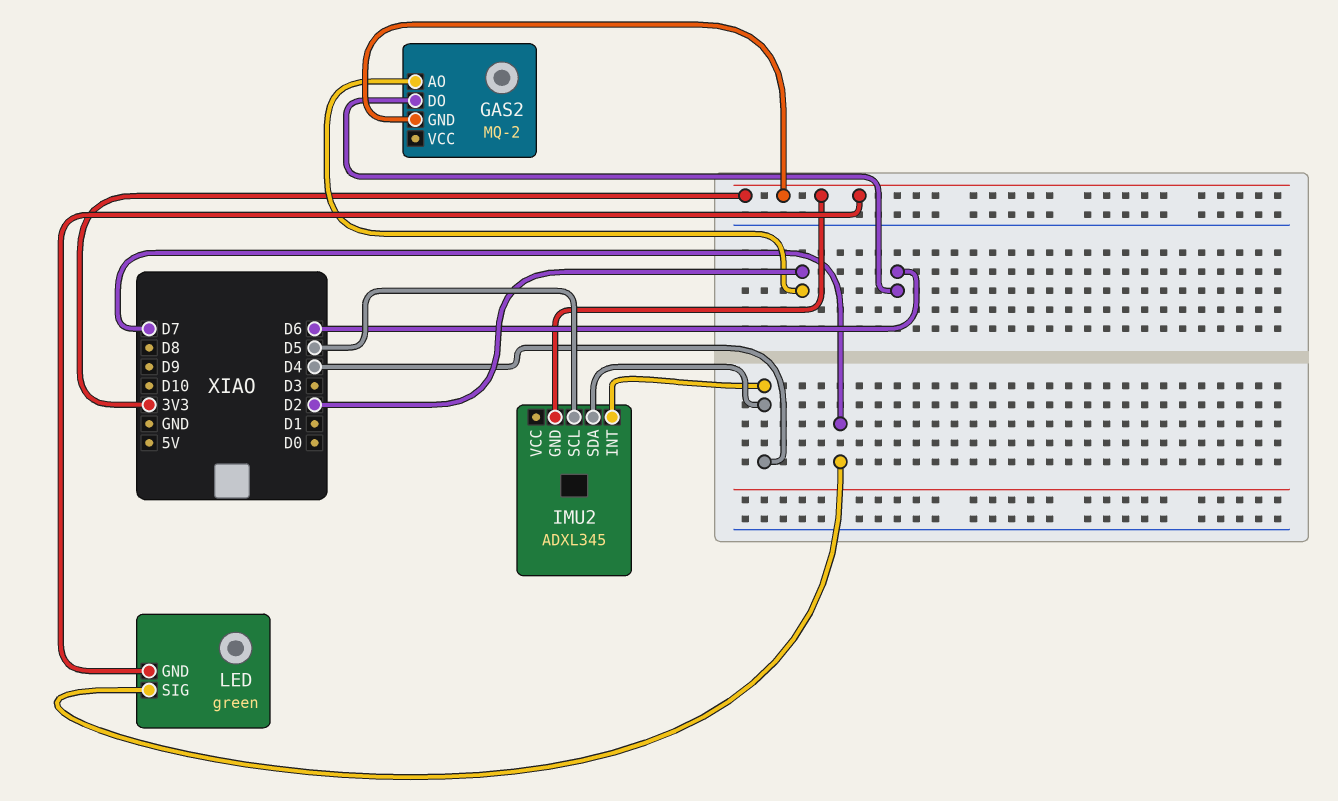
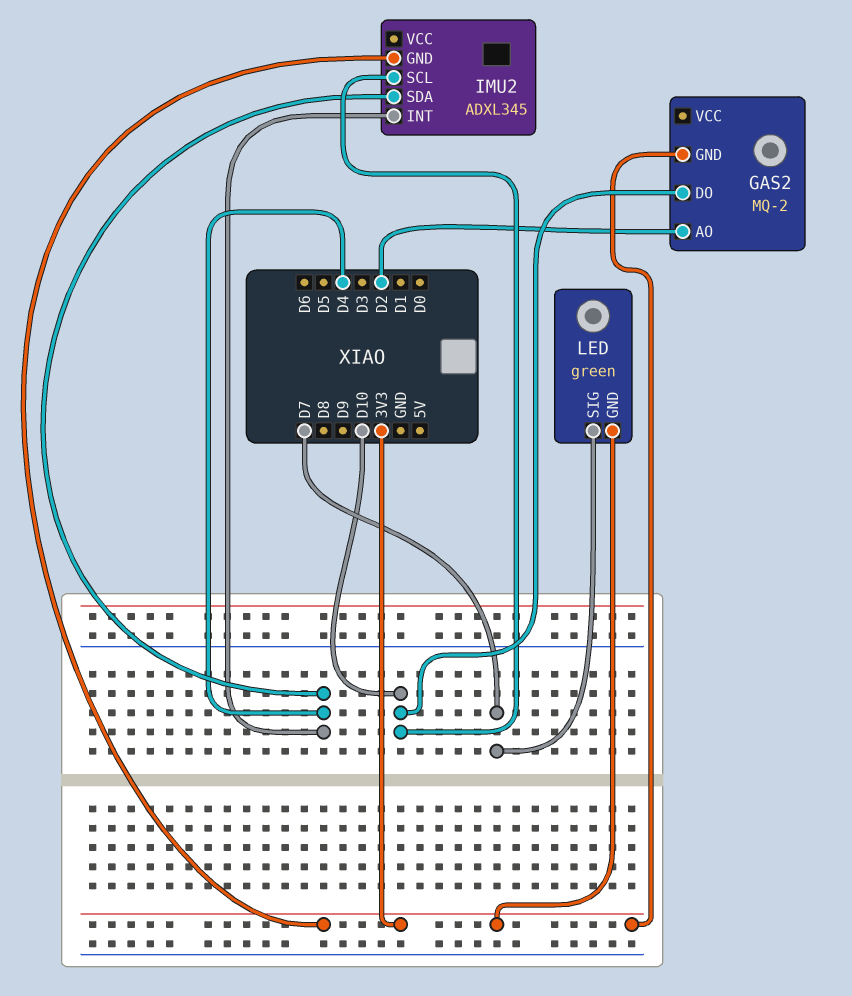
GAS2 pin DO: D6 -> D10
IMU2 pin SCL: D5 -> D10

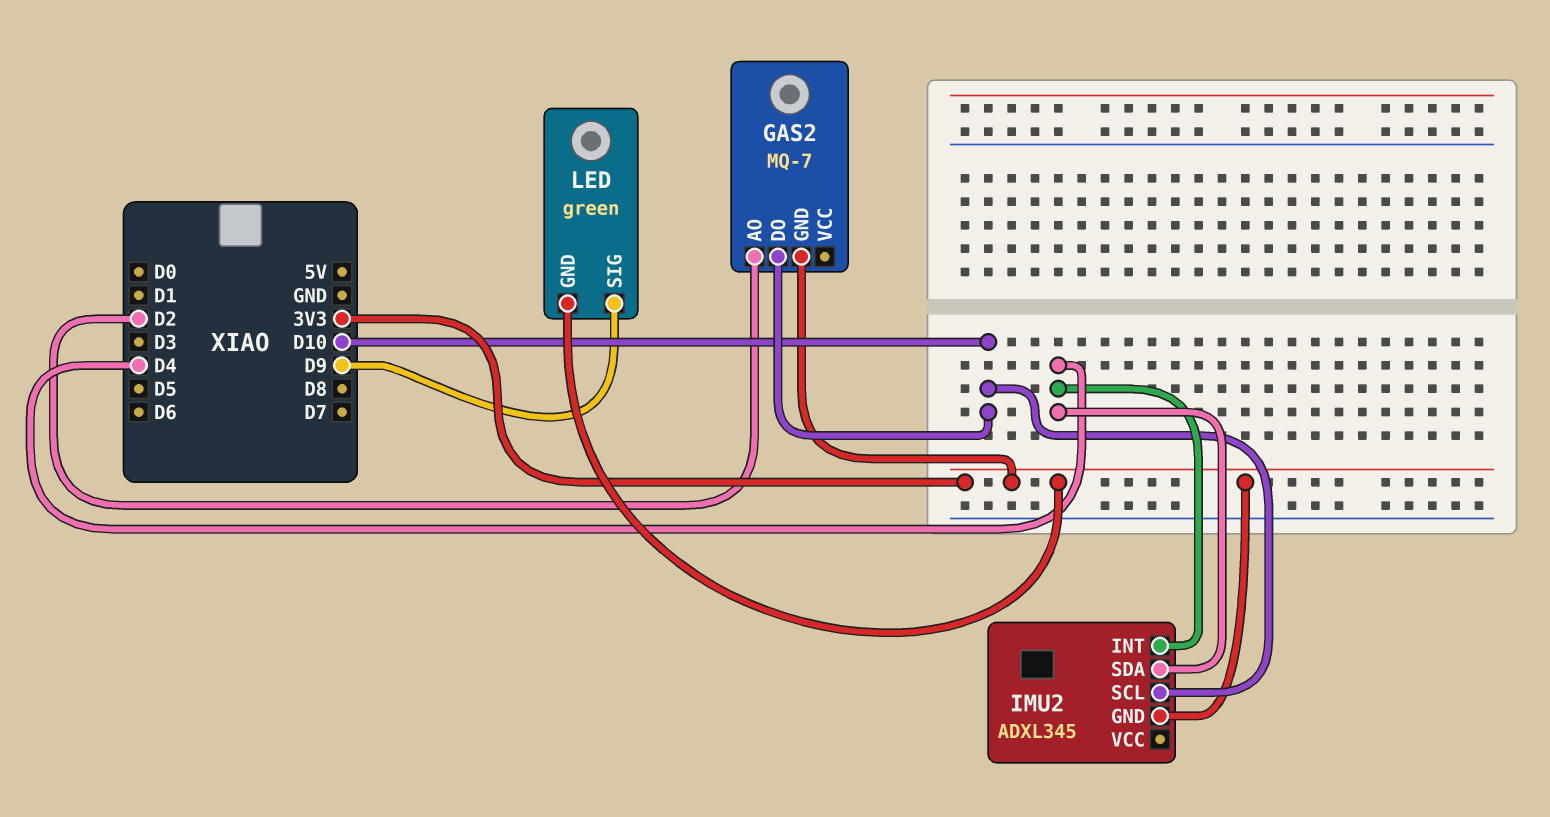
GAS2: MQ-2 -> MQ-7
LED pin SIG: D7 -> D9

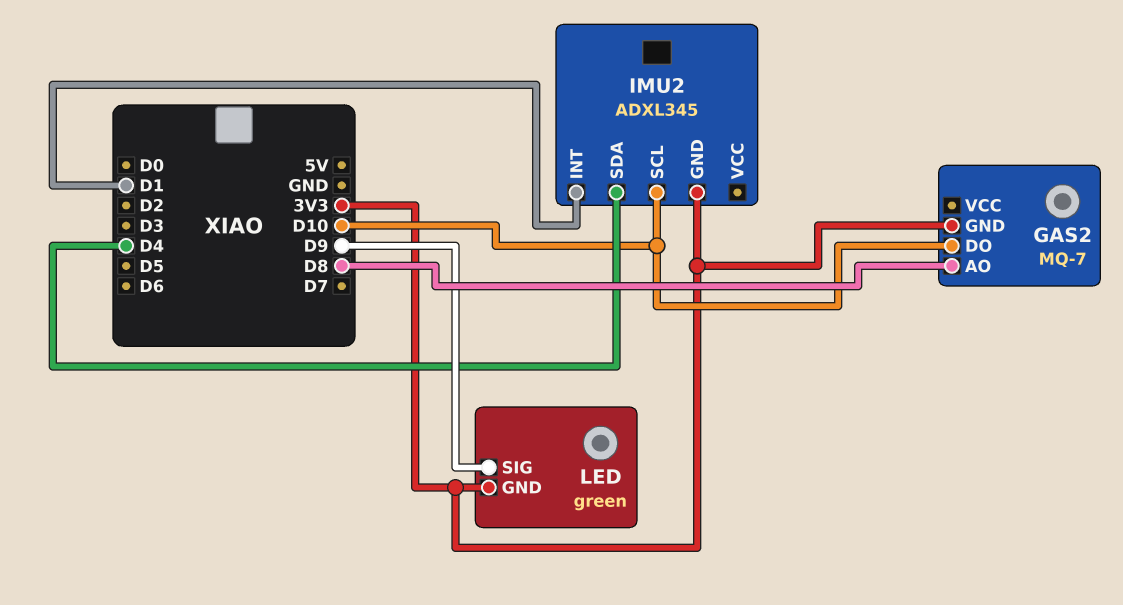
GAS2 pin AO: D2 -> D8
IMU2 pin INT: D4 -> D1

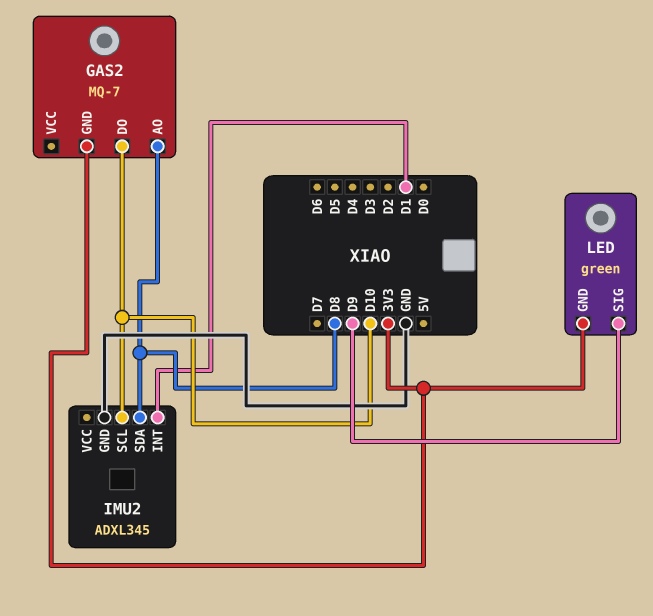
IMU2 pin GND: 3V3 -> GND
IMU2 pin SDA: D4 -> D8

